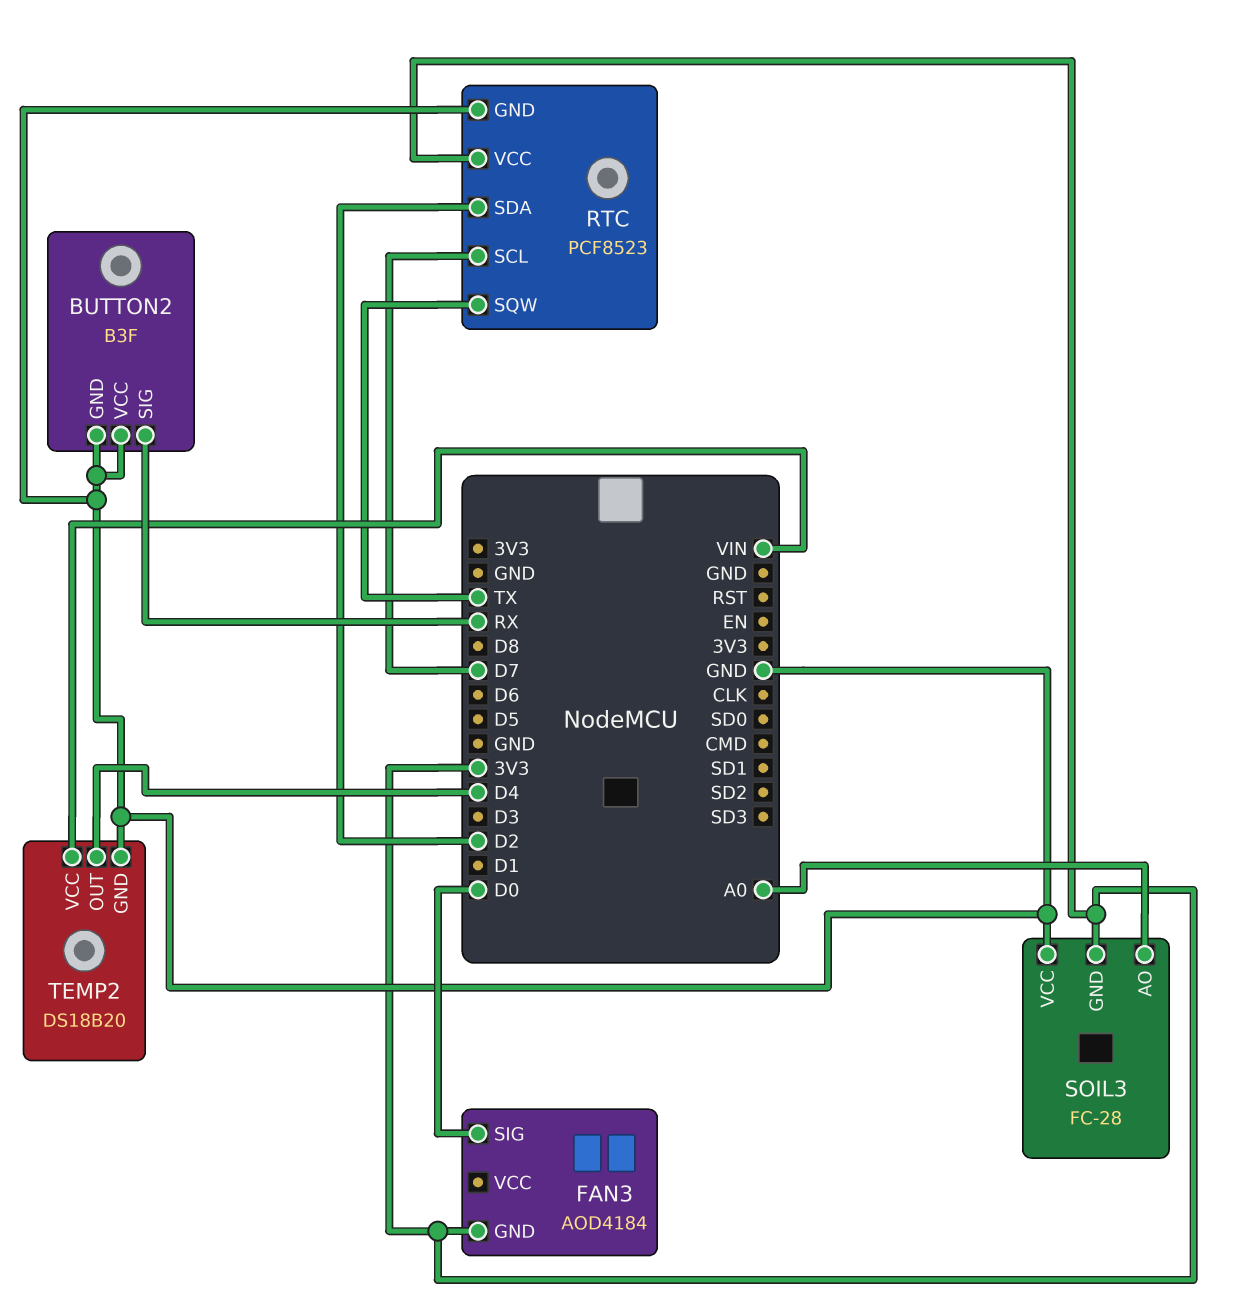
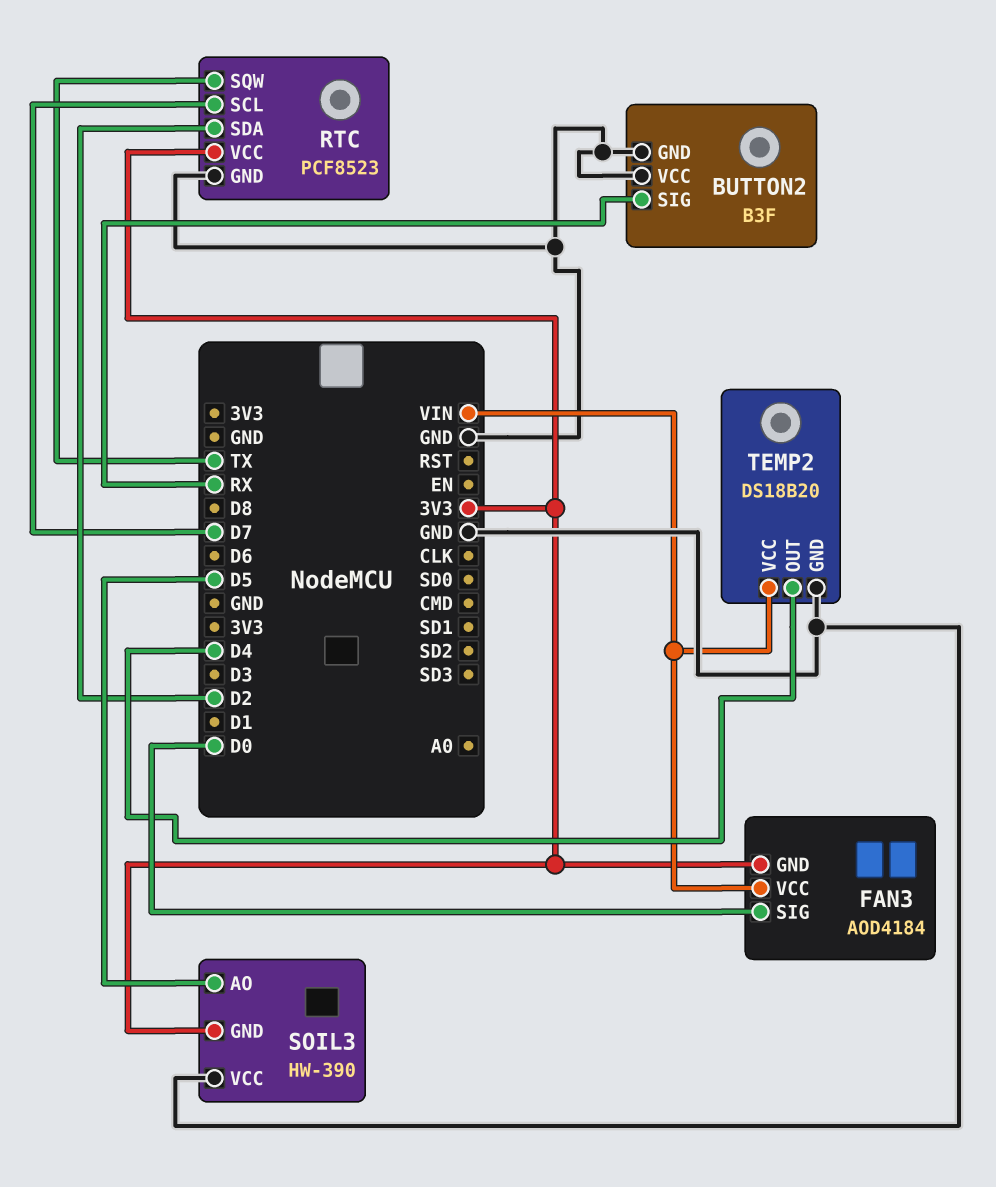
FAN3 pin VCC: none -> VIN
SOIL3: FC-28 -> HW-390
SOIL3 pin AO: A0 -> D5

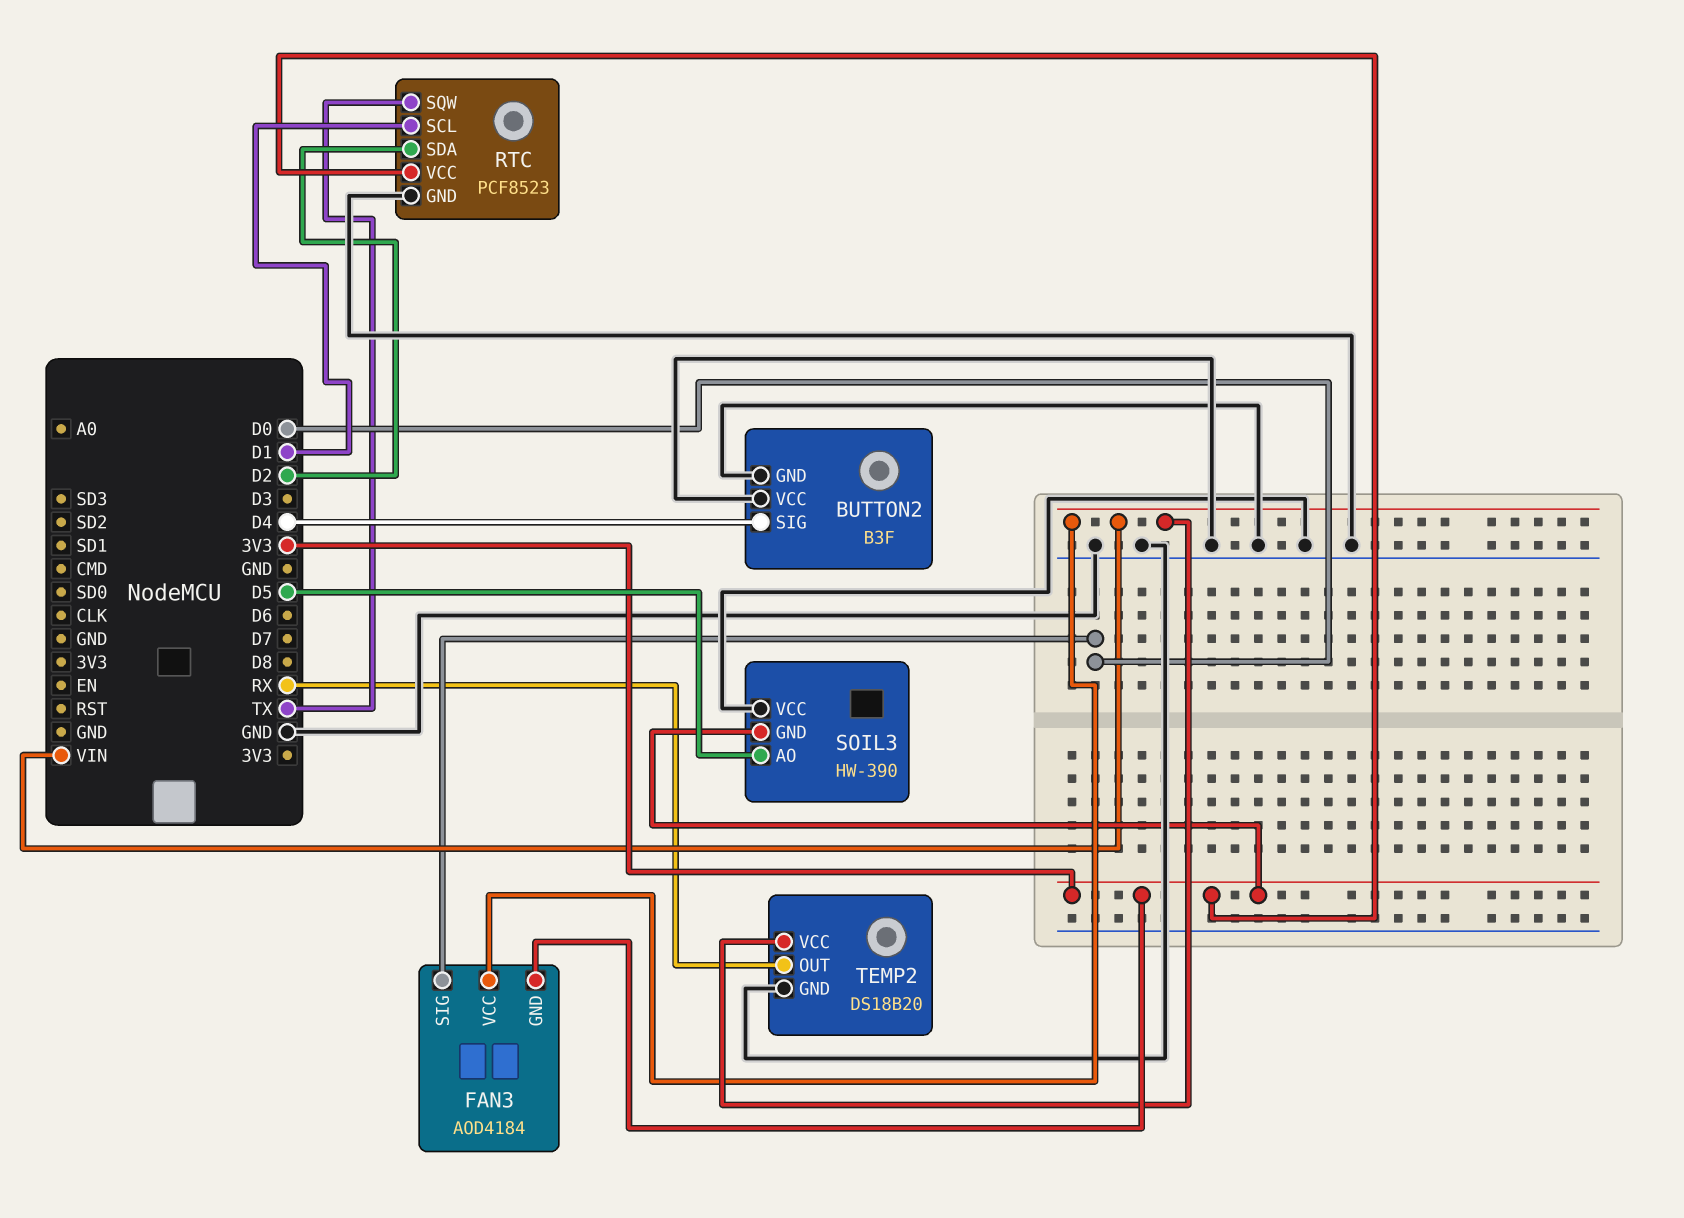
BUTTON2 pin SIG: RX -> D4
RTC pin SCL: D7 -> D1
TEMP2 pin OUT: D4 -> RX

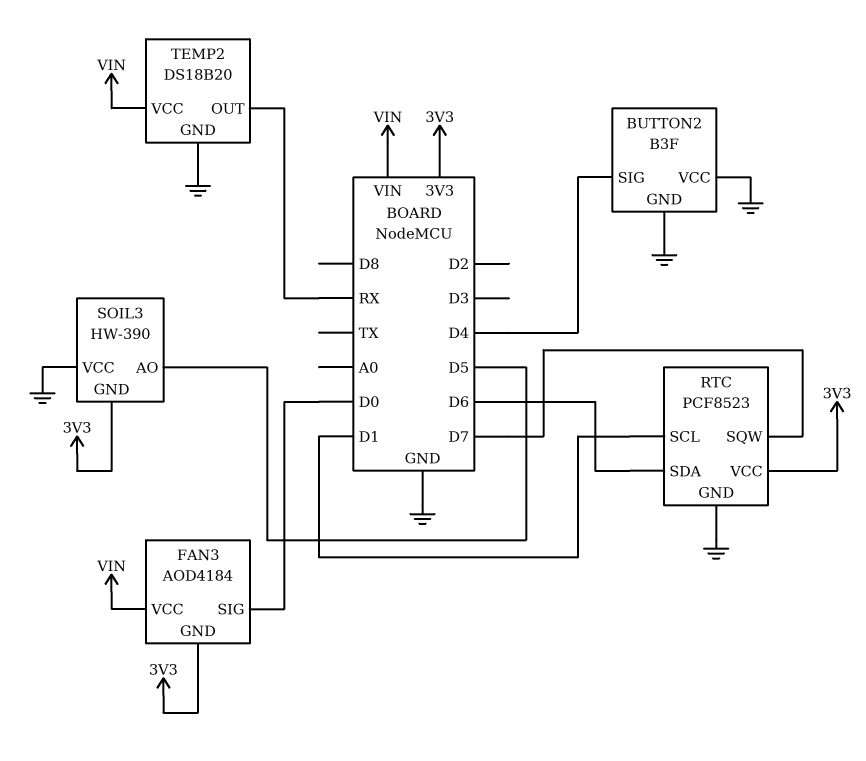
RTC pin SDA: D2 -> D6
RTC pin SQW: TX -> D7

